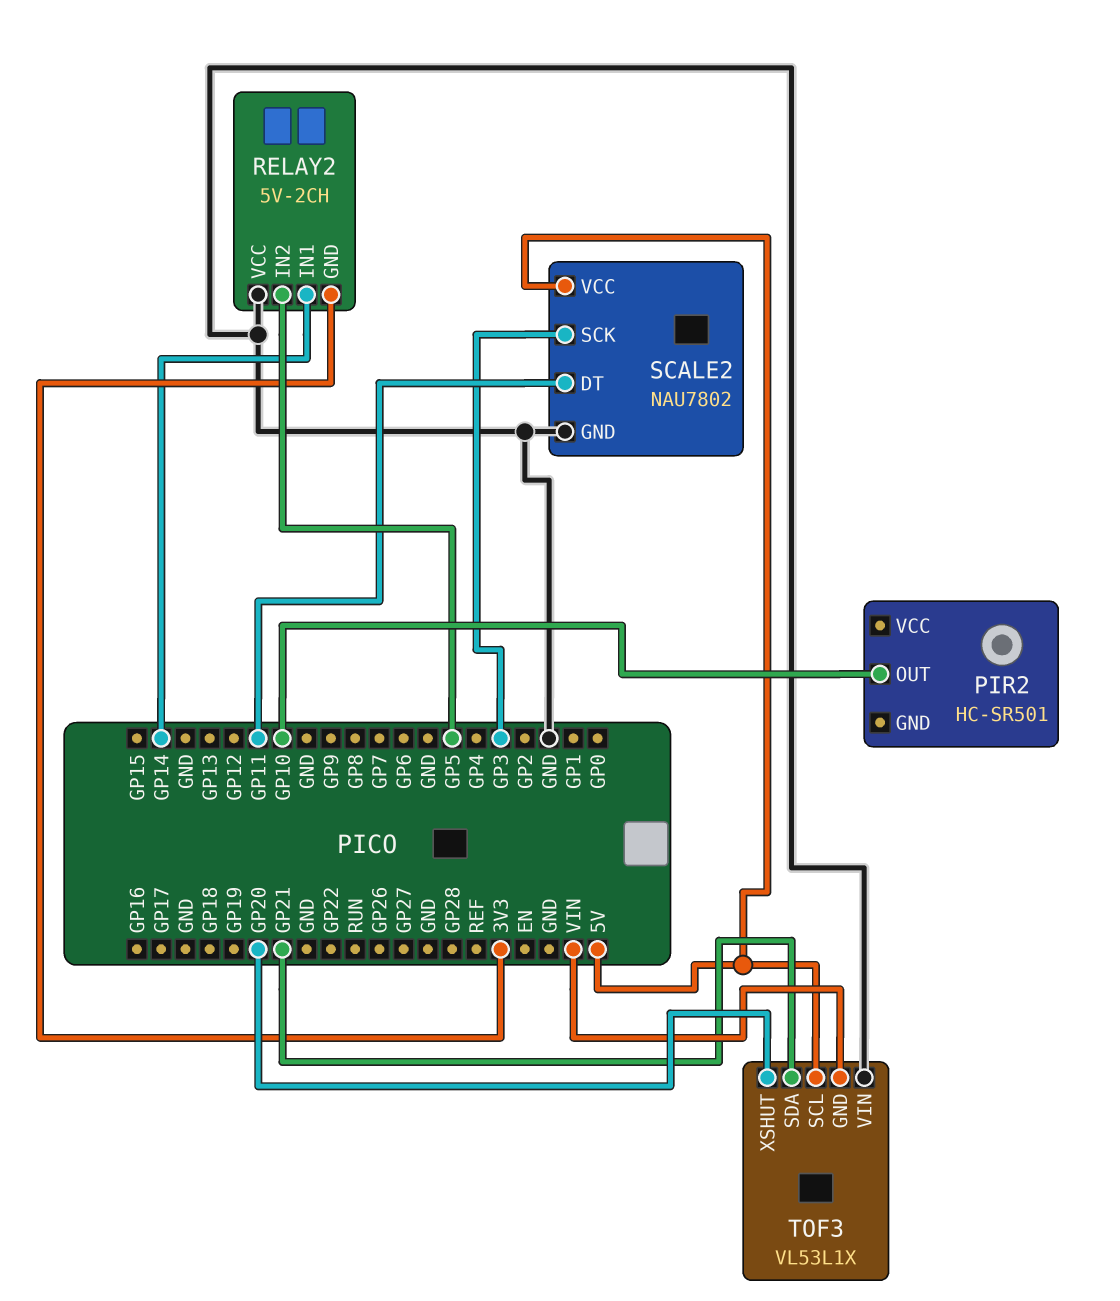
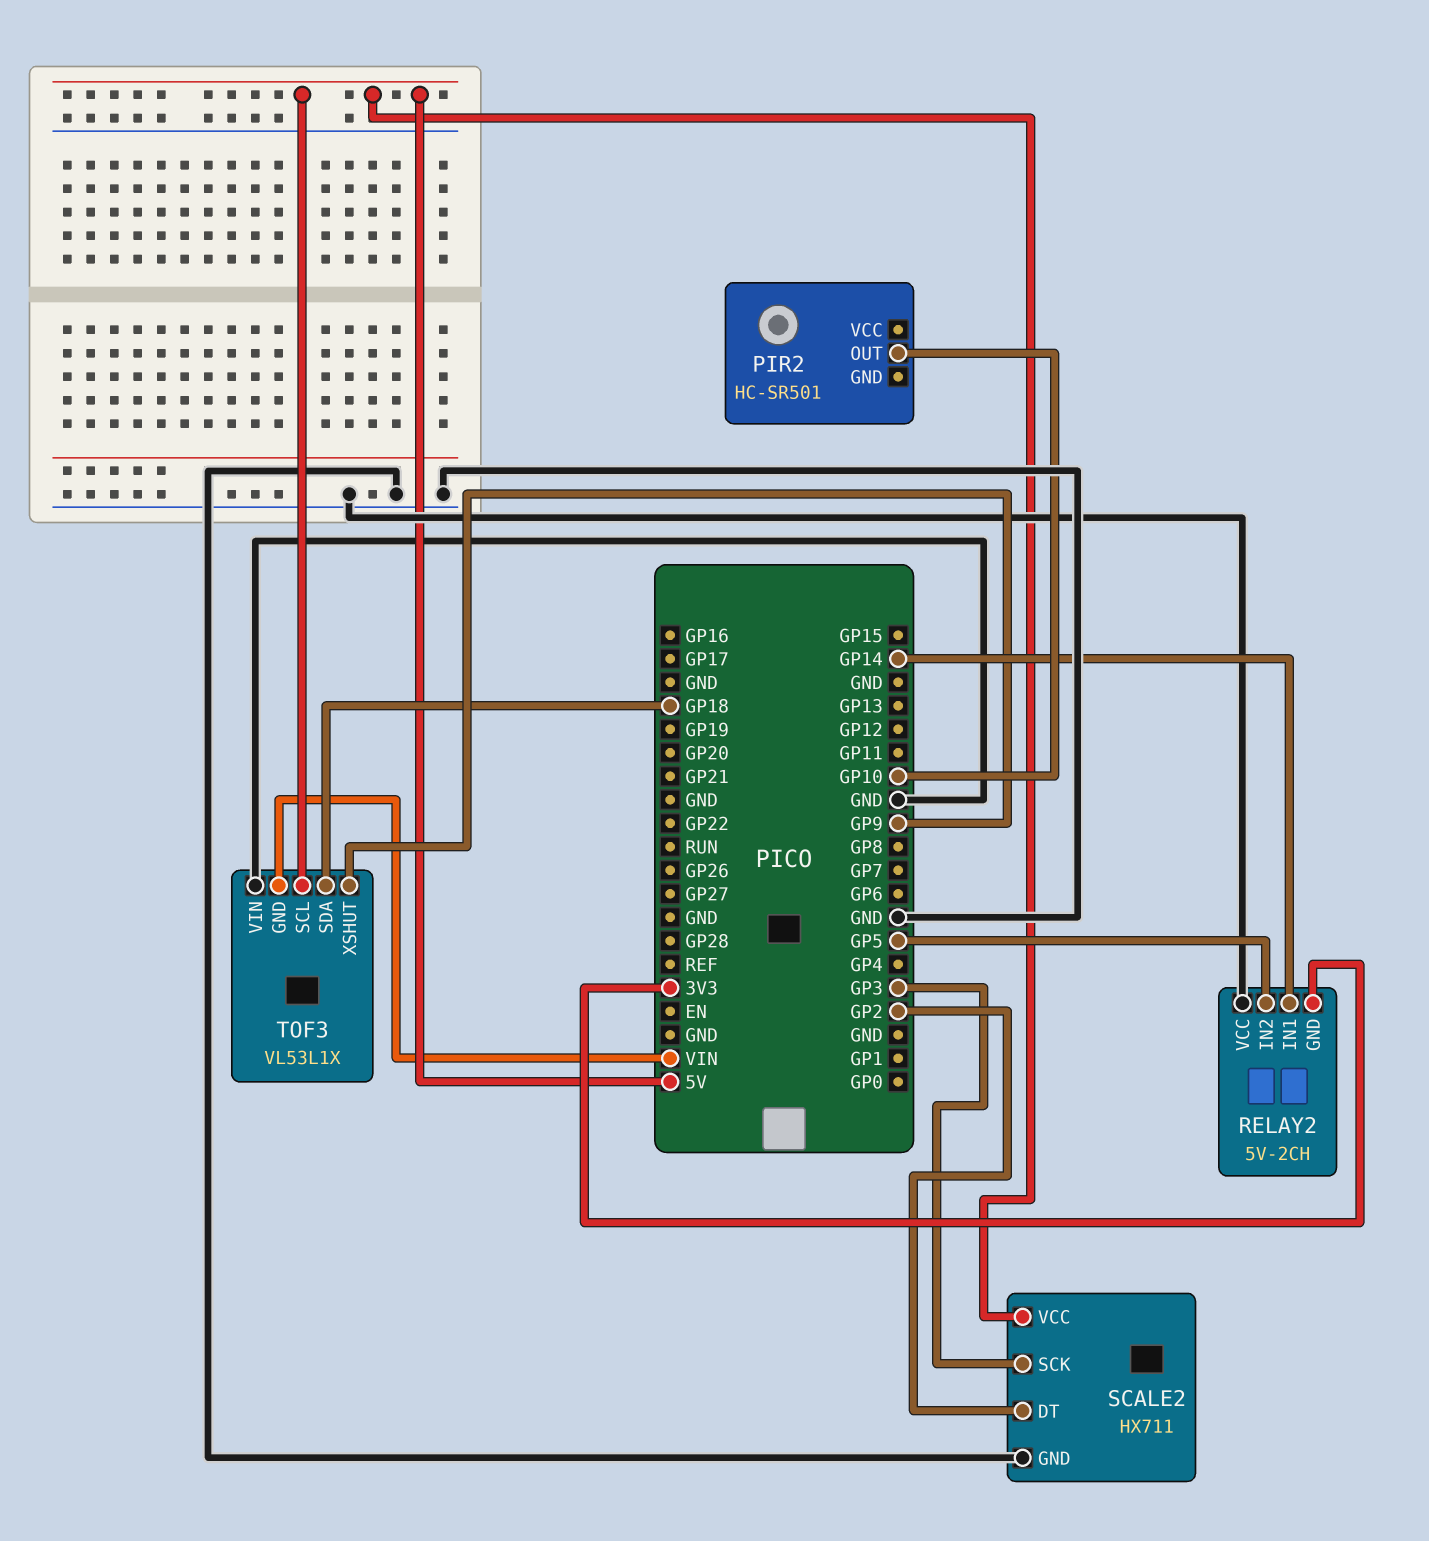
SCALE2: NAU7802 -> HX711
SCALE2 pin DT: GP11 -> GP2
TOF3 pin SDA: GP21 -> GP18
TOF3 pin XSHUT: GP20 -> GP9

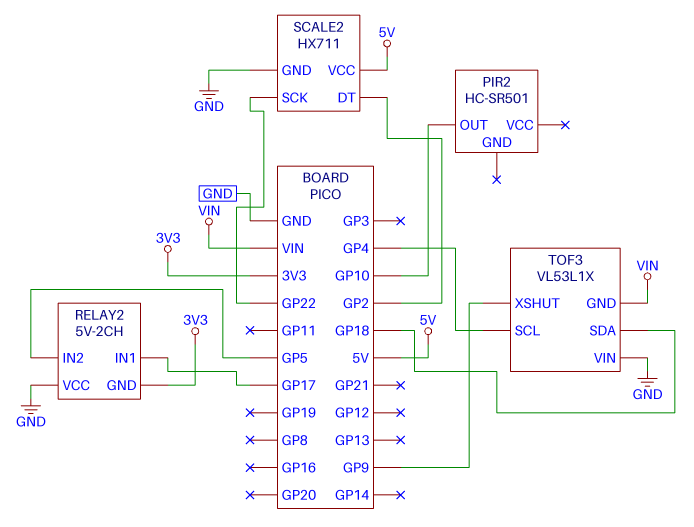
RELAY2 pin IN1: GP14 -> GP17
SCALE2 pin SCK: GP3 -> GP22
TOF3 pin SCL: 5V -> GP4

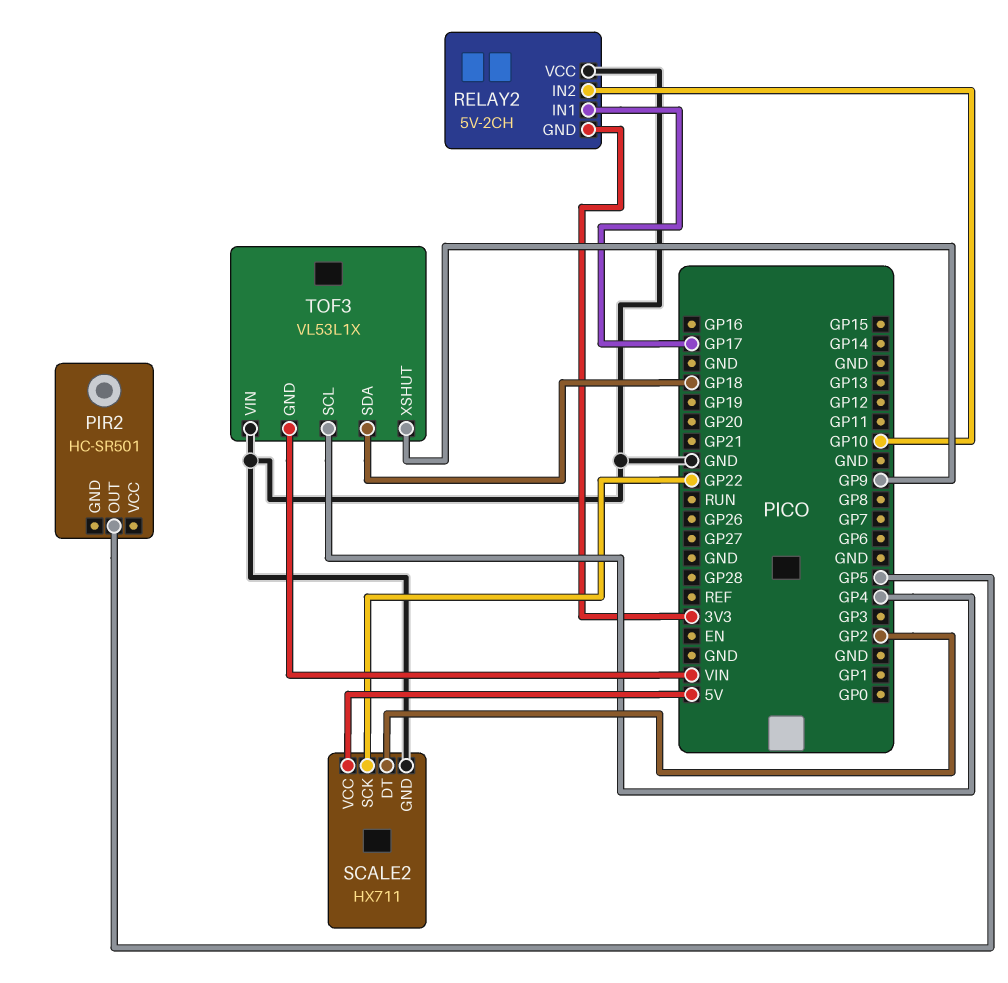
PIR2 pin OUT: GP10 -> GP5
RELAY2 pin IN2: GP5 -> GP10

